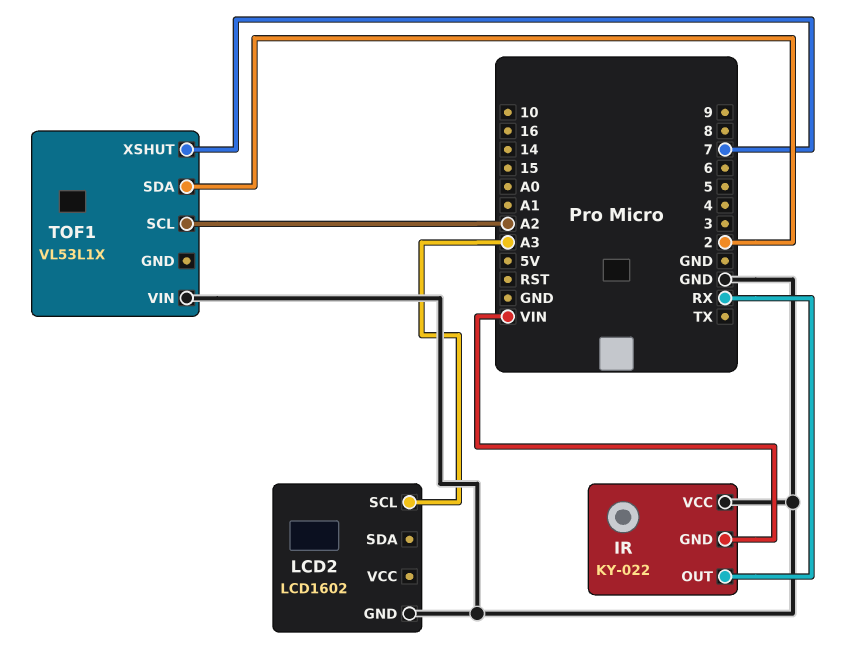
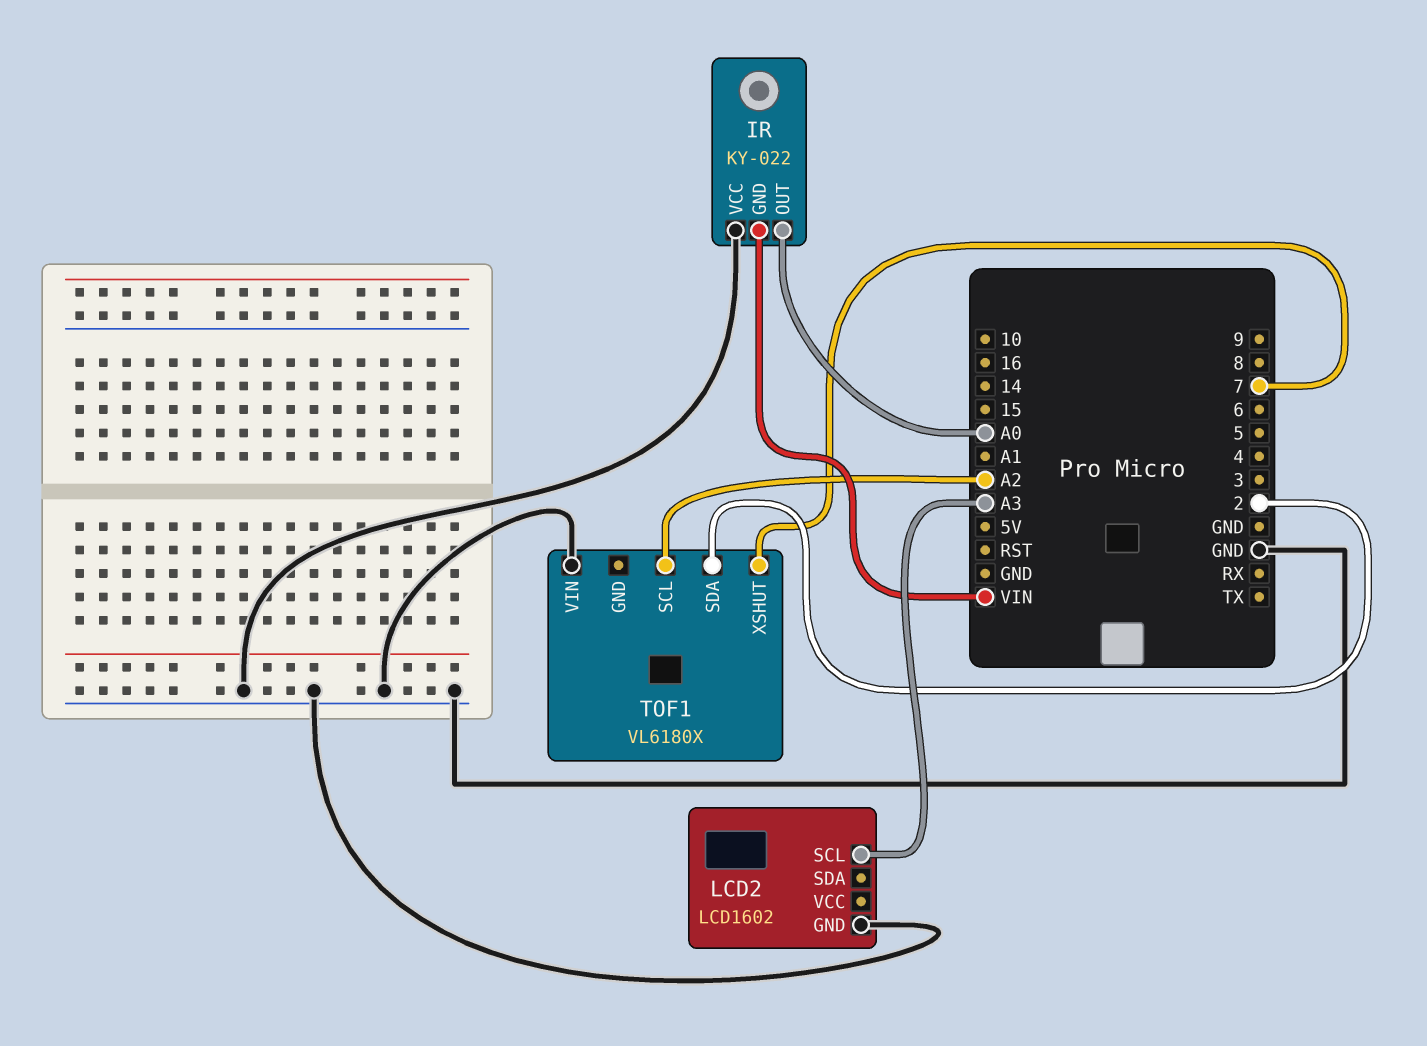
IR pin OUT: RX -> A0
TOF1: VL53L1X -> VL6180X

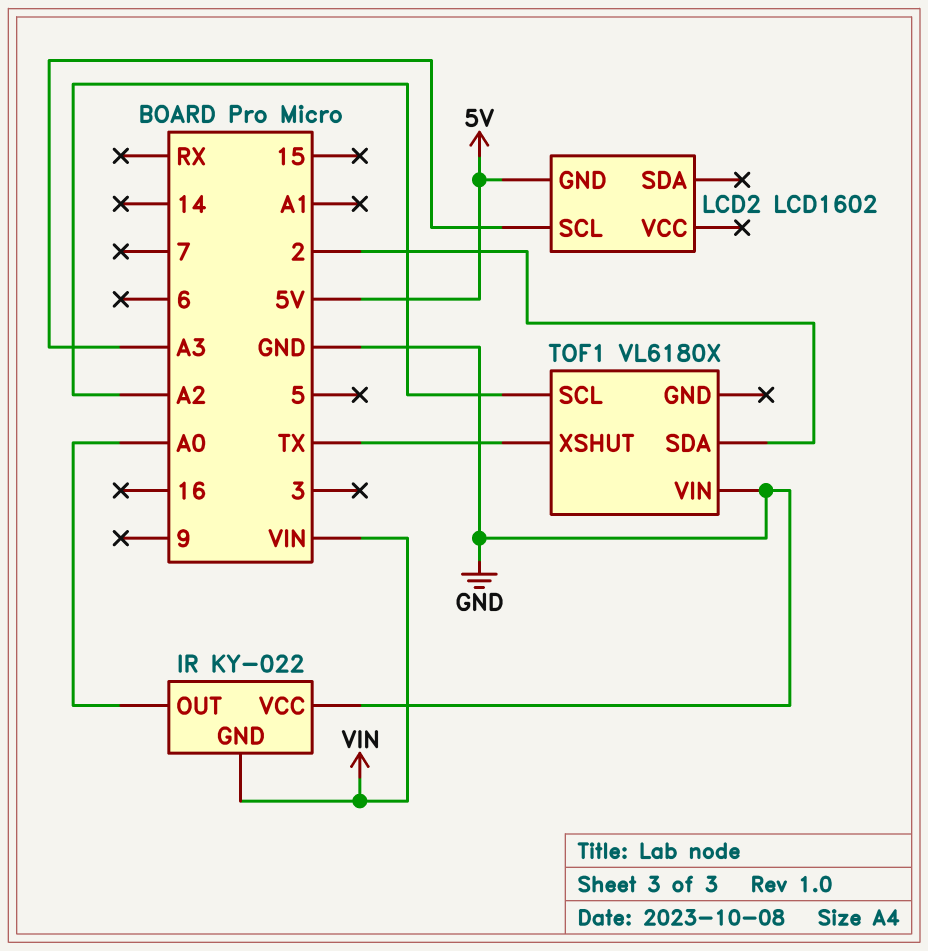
LCD2 pin GND: GND -> 5V
TOF1 pin XSHUT: 7 -> TX

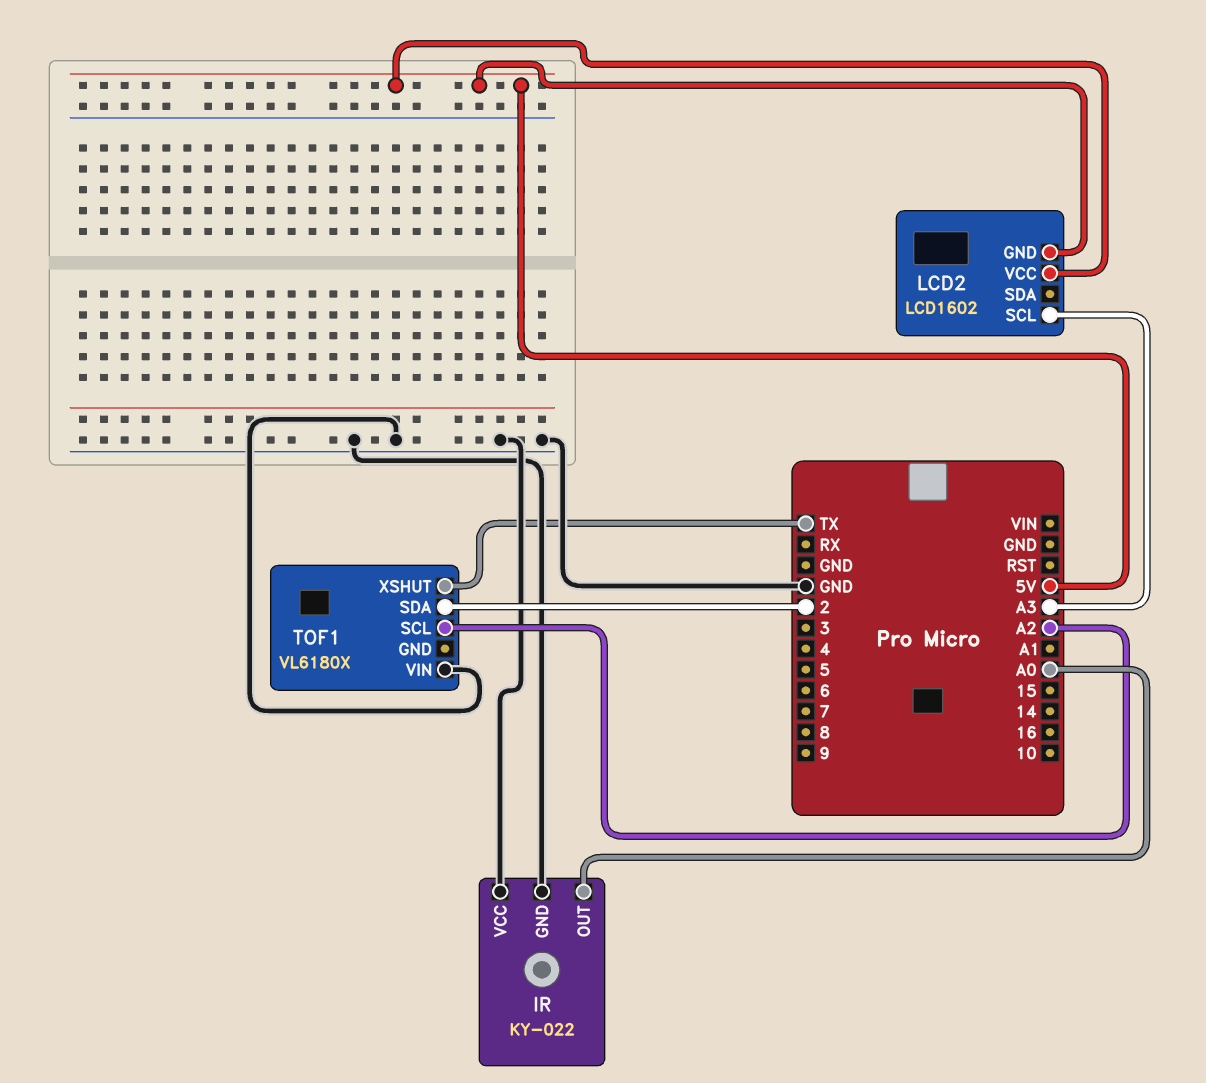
IR pin GND: VIN -> GND
LCD2 pin VCC: none -> 5V

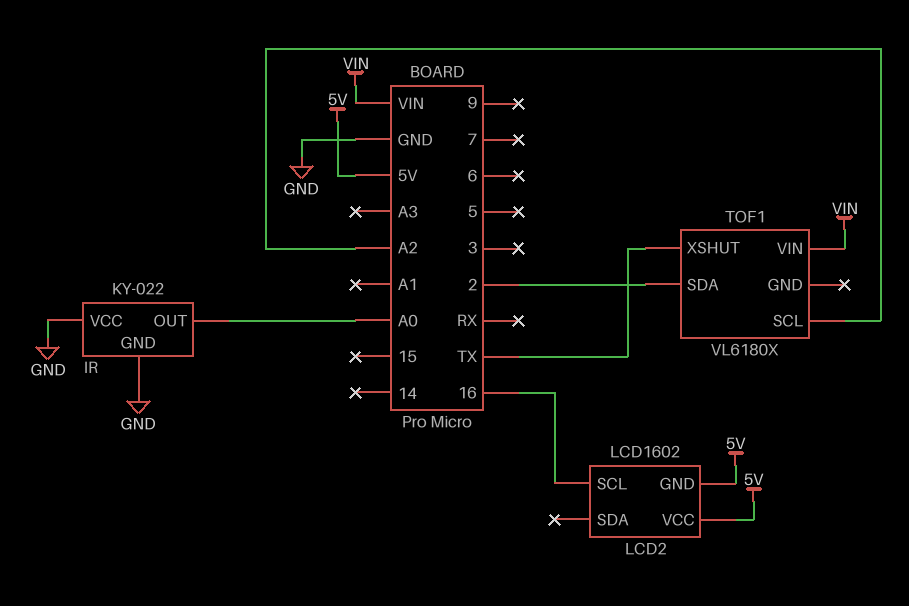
LCD2 pin SCL: A3 -> 16
TOF1 pin VIN: GND -> VIN

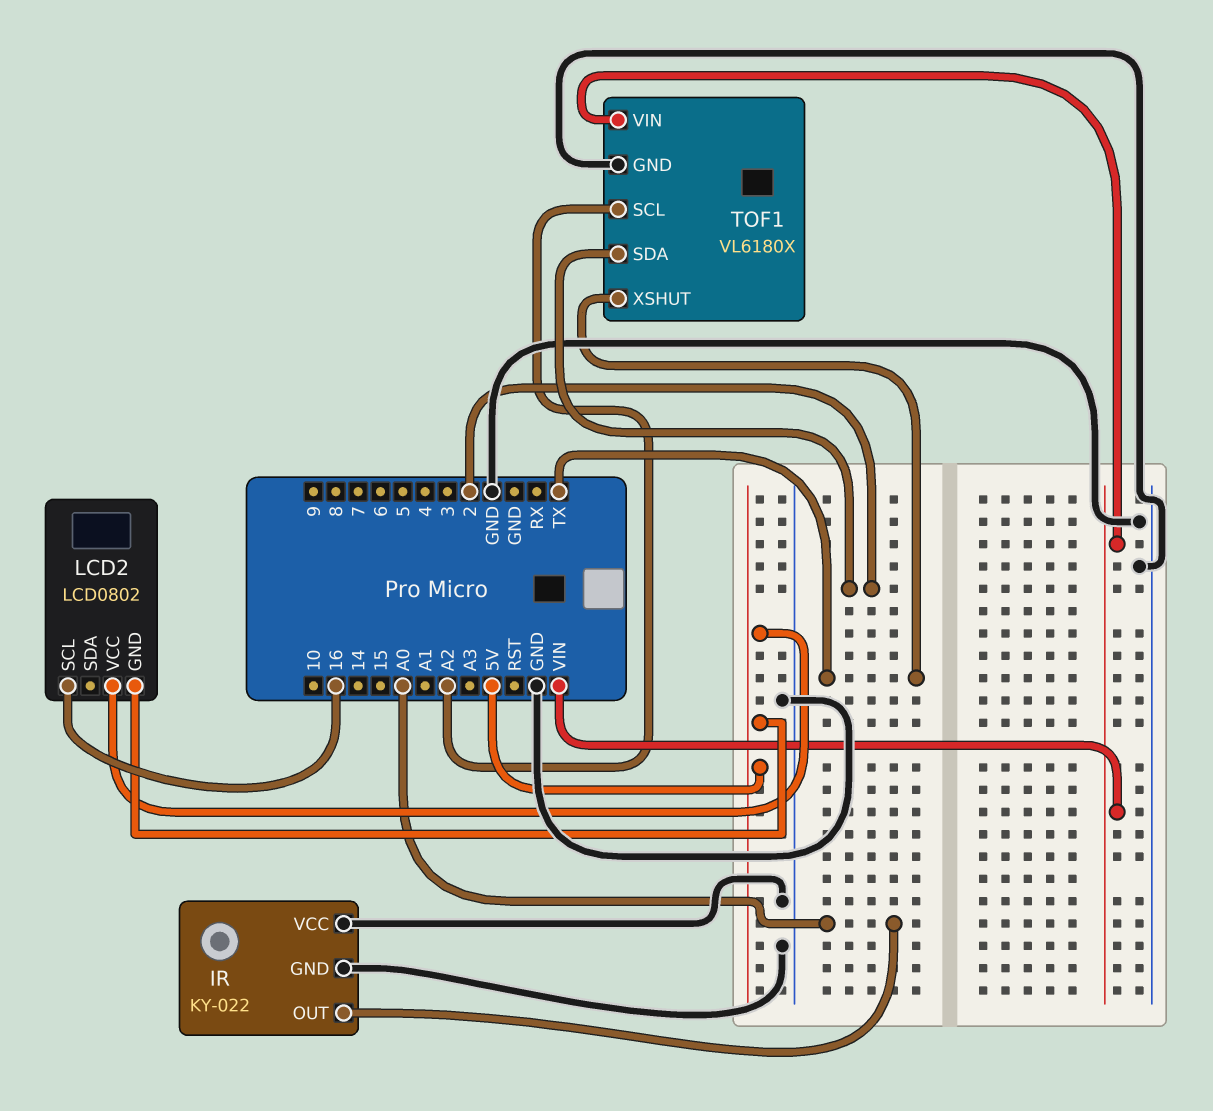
LCD2: LCD1602 -> LCD0802
TOF1 pin GND: none -> GND

